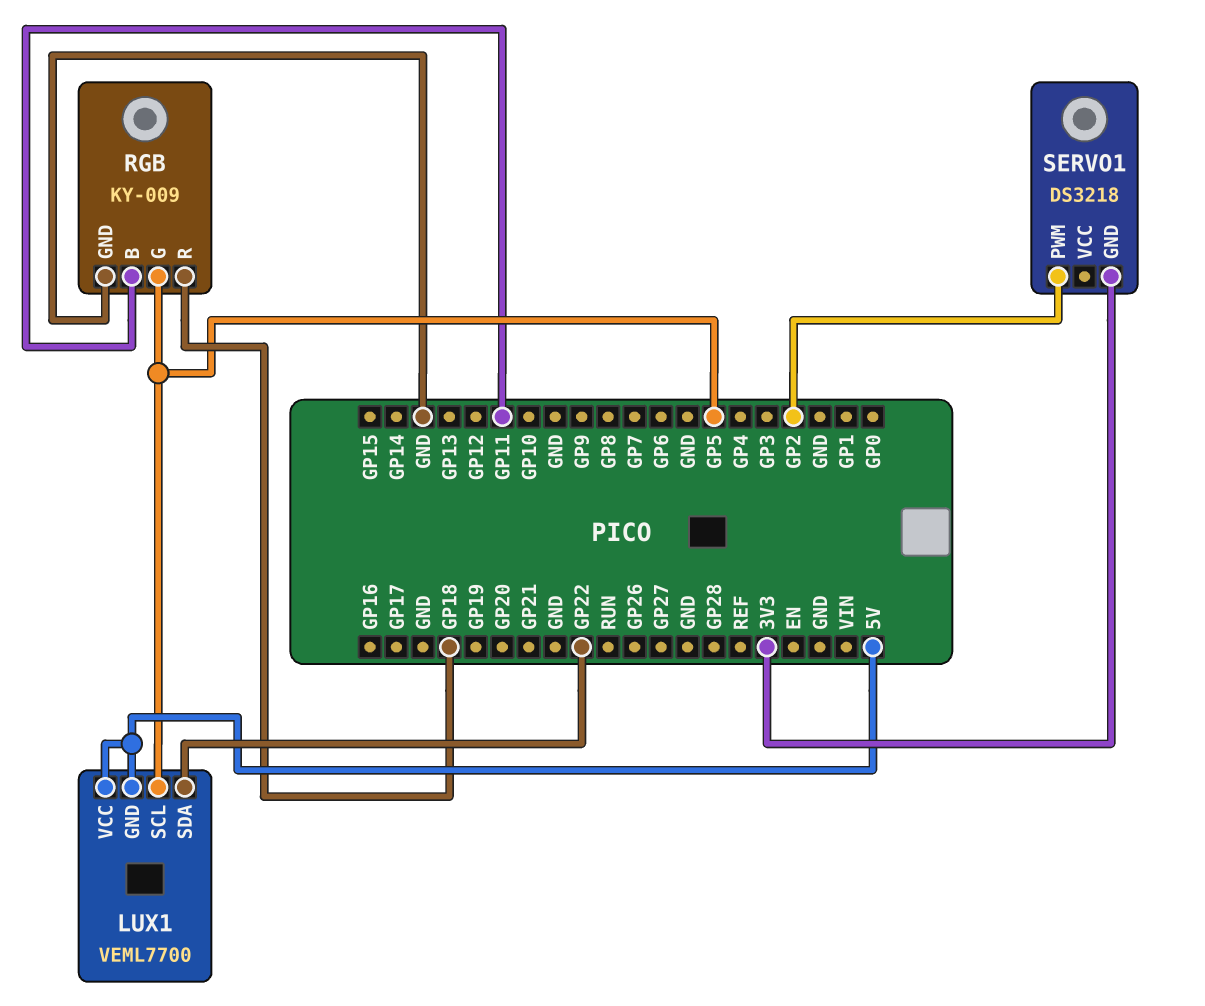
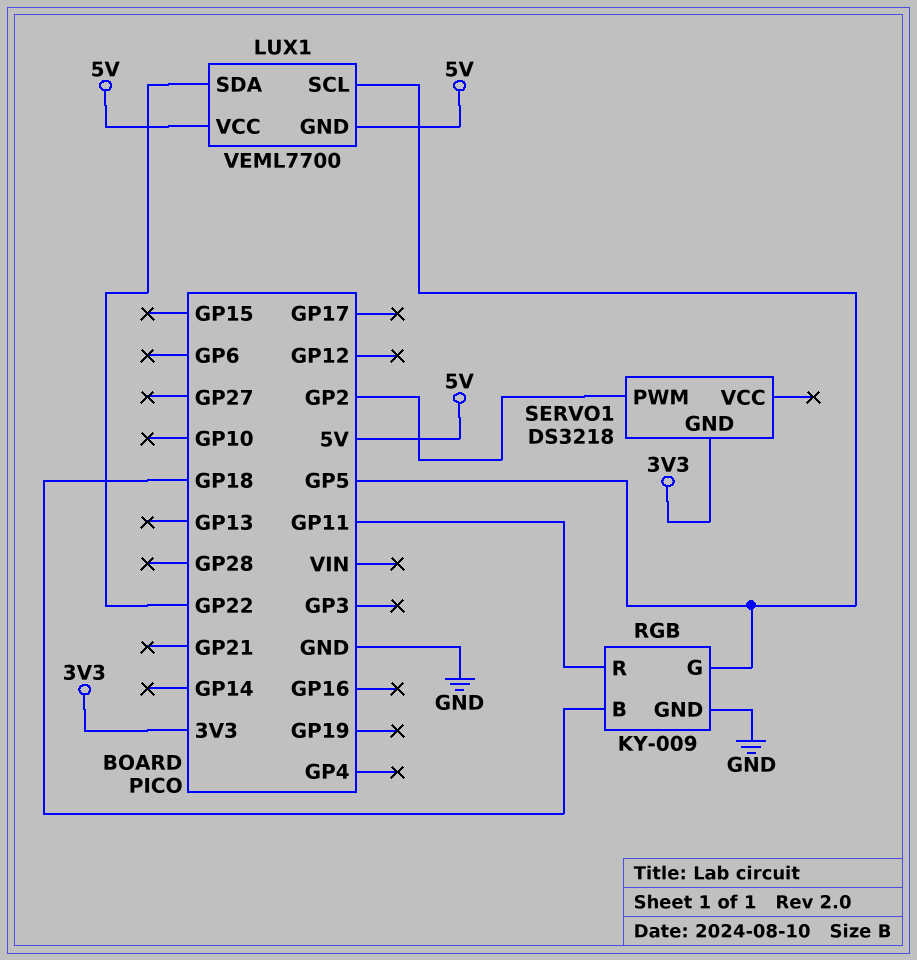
RGB pin B: GP11 -> GP18
RGB pin R: GP18 -> GP11

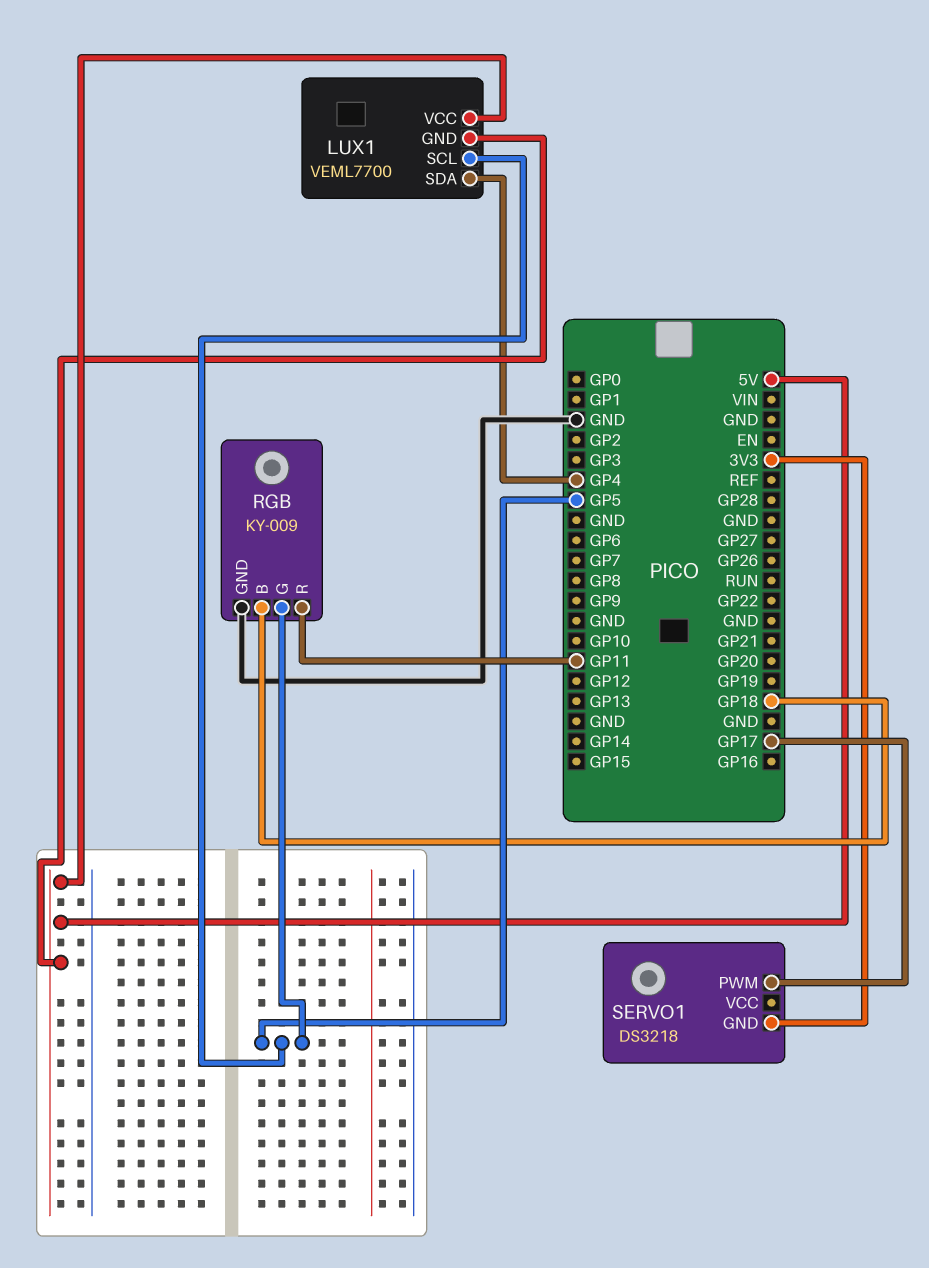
LUX1 pin SDA: GP22 -> GP4
SERVO1 pin PWM: GP2 -> GP17

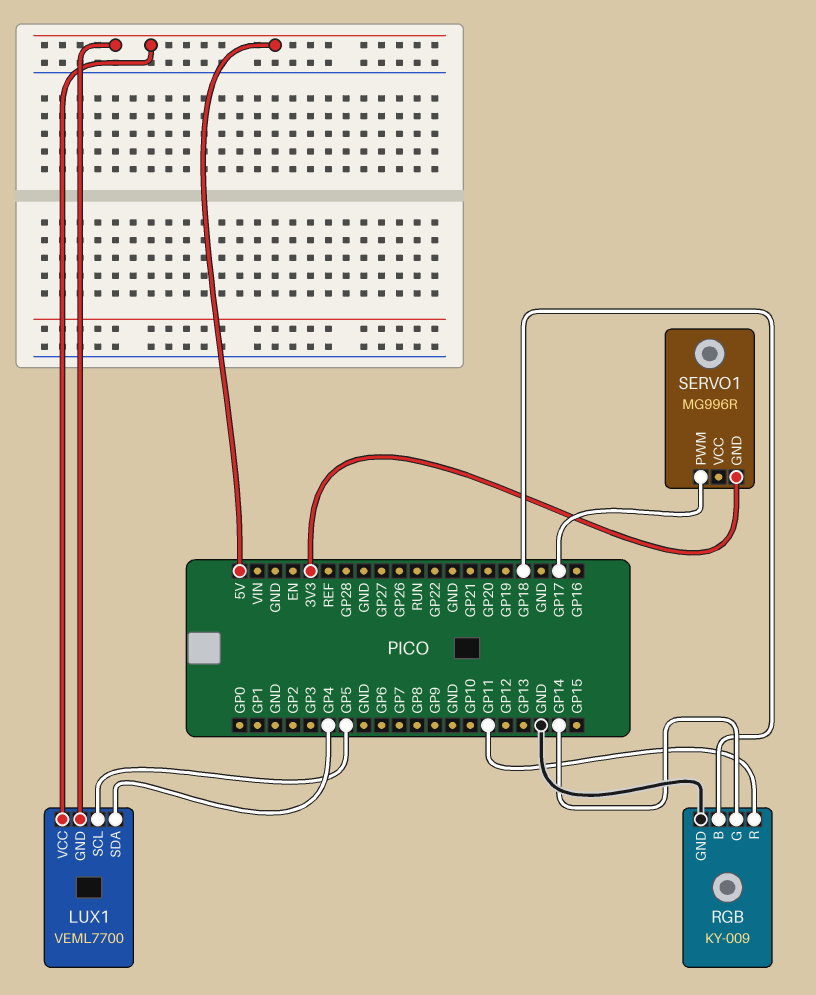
RGB pin G: GP5 -> GP14
SERVO1: DS3218 -> MG996R

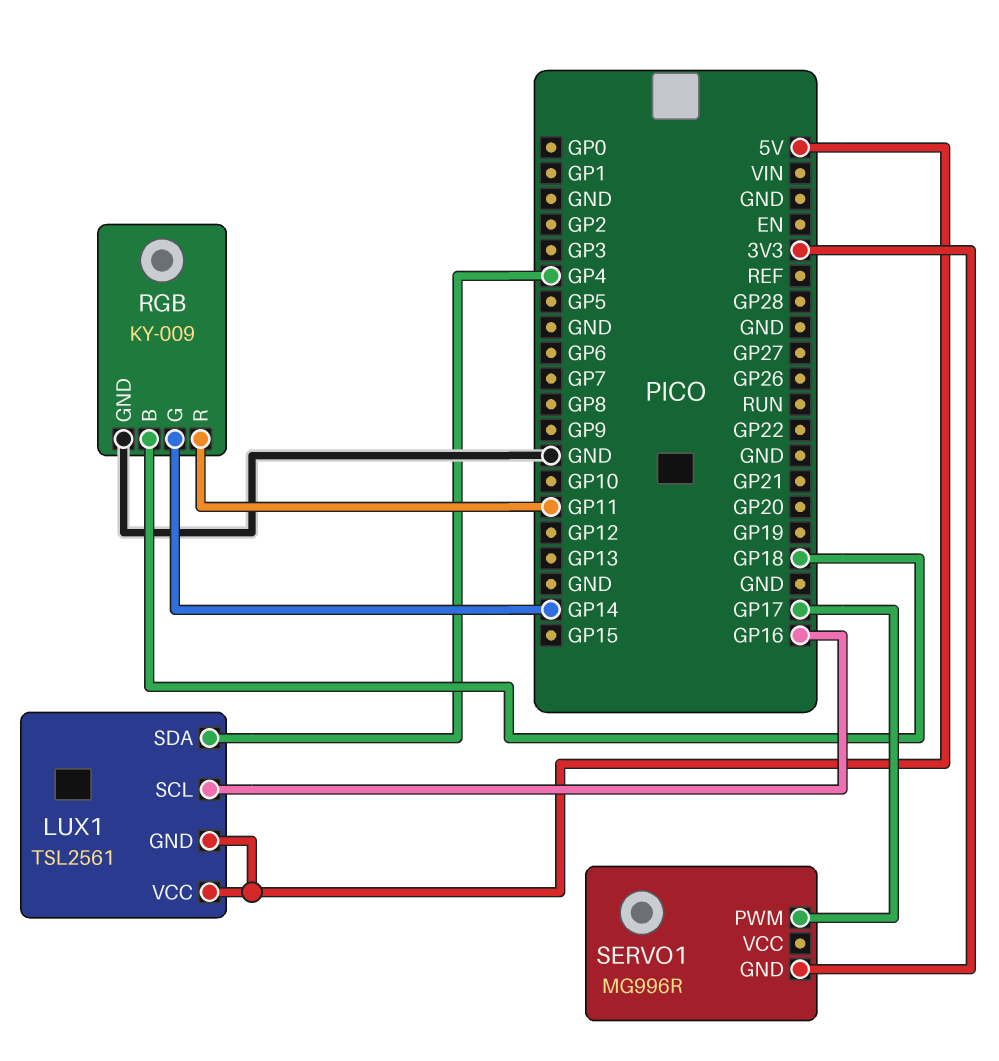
LUX1: VEML7700 -> TSL2561
LUX1 pin SCL: GP5 -> GP16

